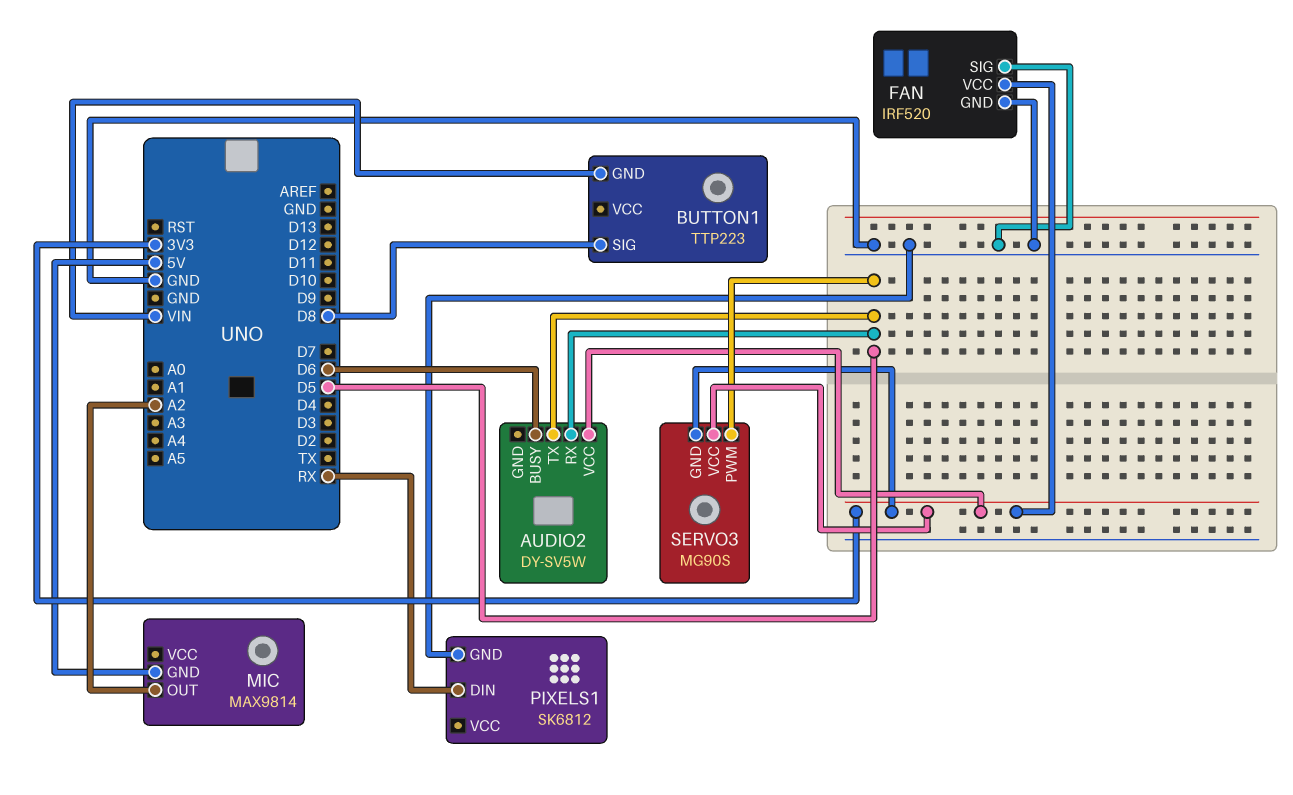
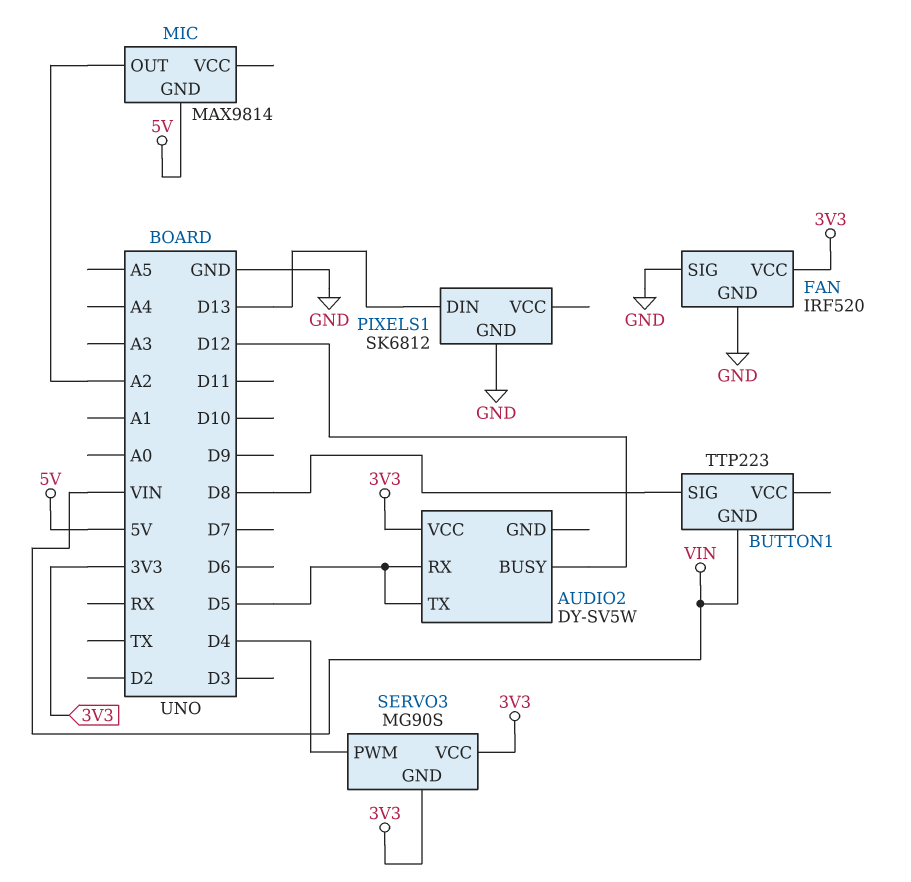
AUDIO2 pin BUSY: D6 -> D12
PIXELS1 pin DIN: RX -> D13
SERVO3 pin PWM: D5 -> D4

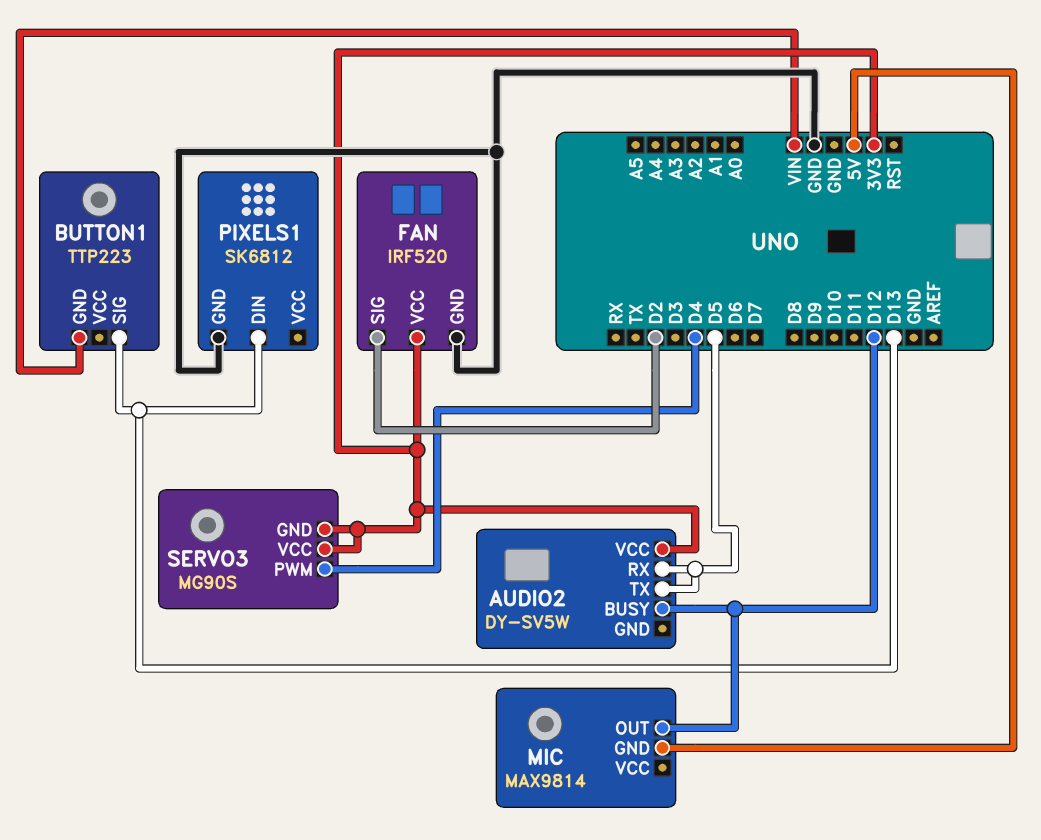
BUTTON1 pin SIG: D8 -> D13
FAN pin SIG: GND -> D2
MIC pin OUT: A2 -> D12

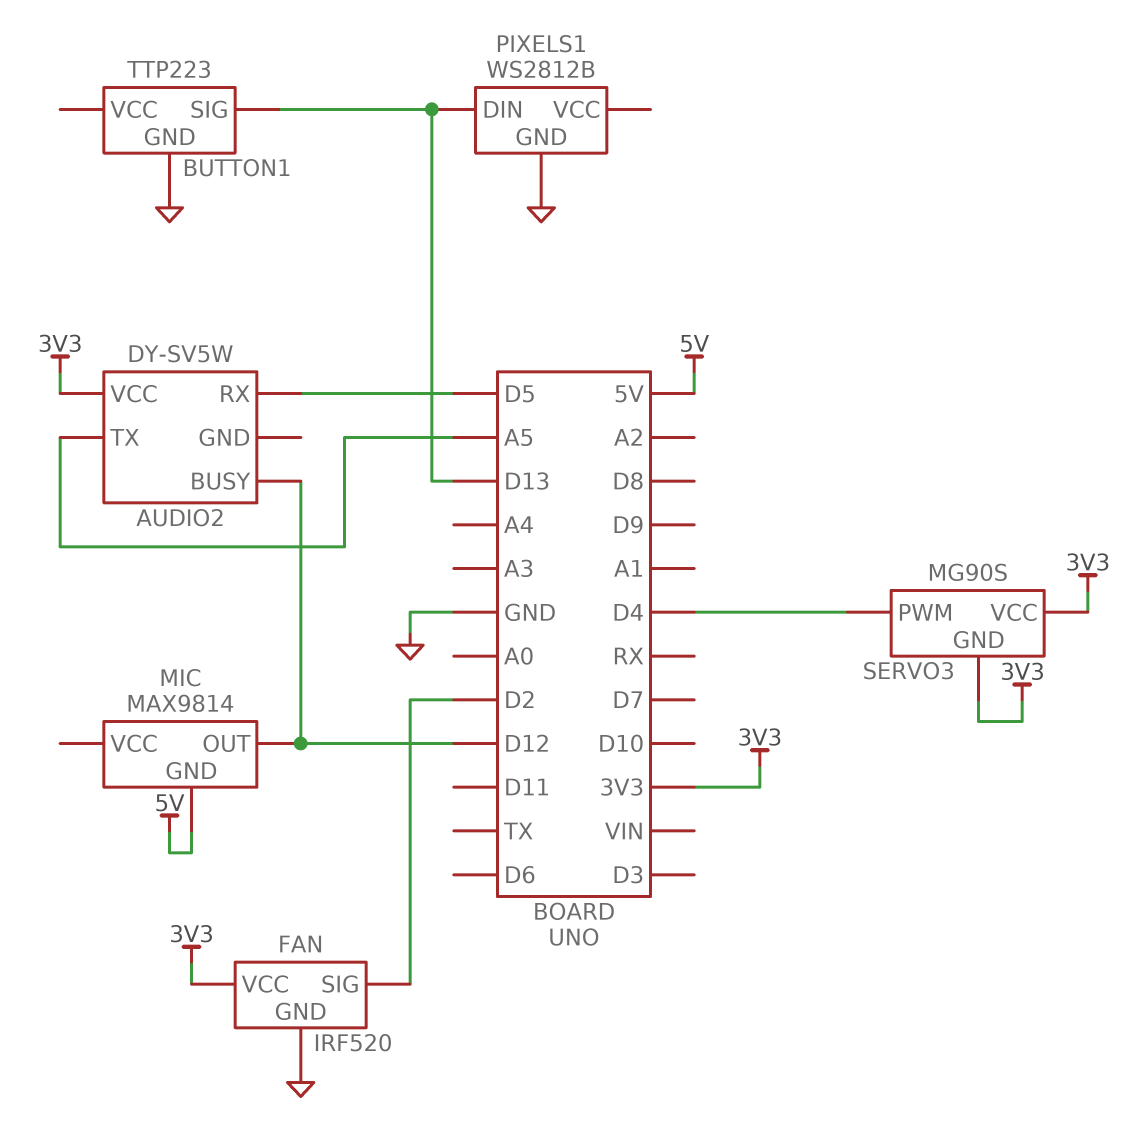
AUDIO2 pin TX: D5 -> A5
BUTTON1 pin GND: VIN -> GND
PIXELS1: SK6812 -> WS2812B

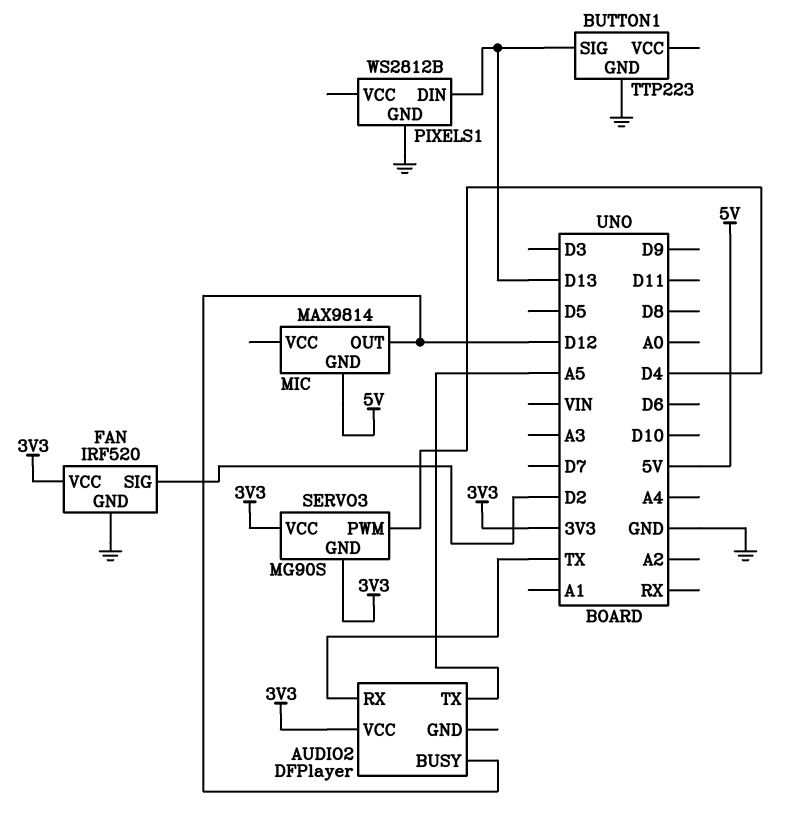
AUDIO2: DY-SV5W -> DFPlayer
AUDIO2 pin RX: D5 -> TX

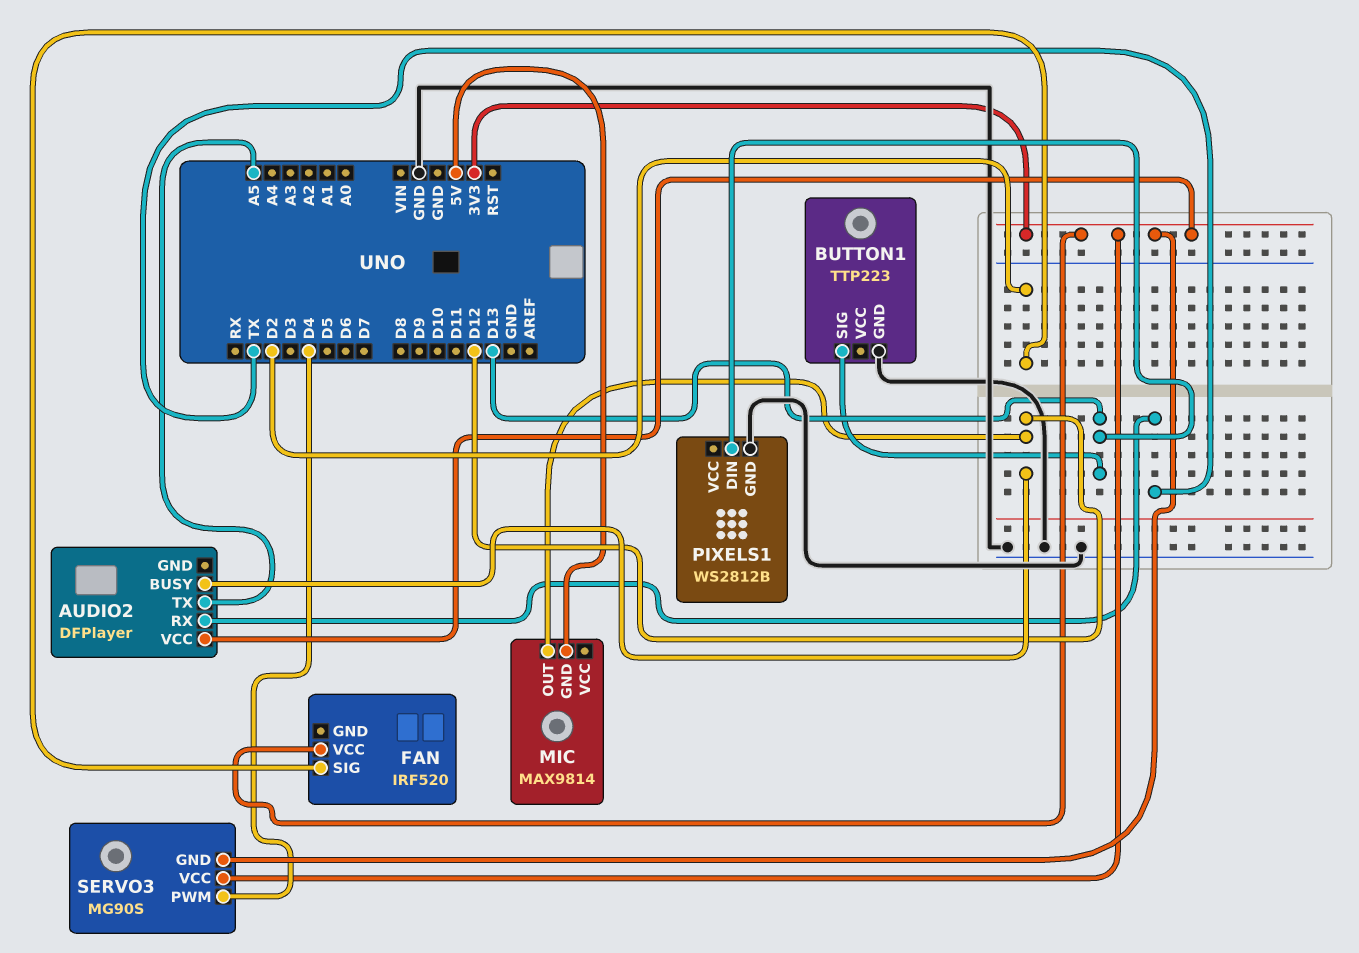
FAN pin GND: GND -> none

